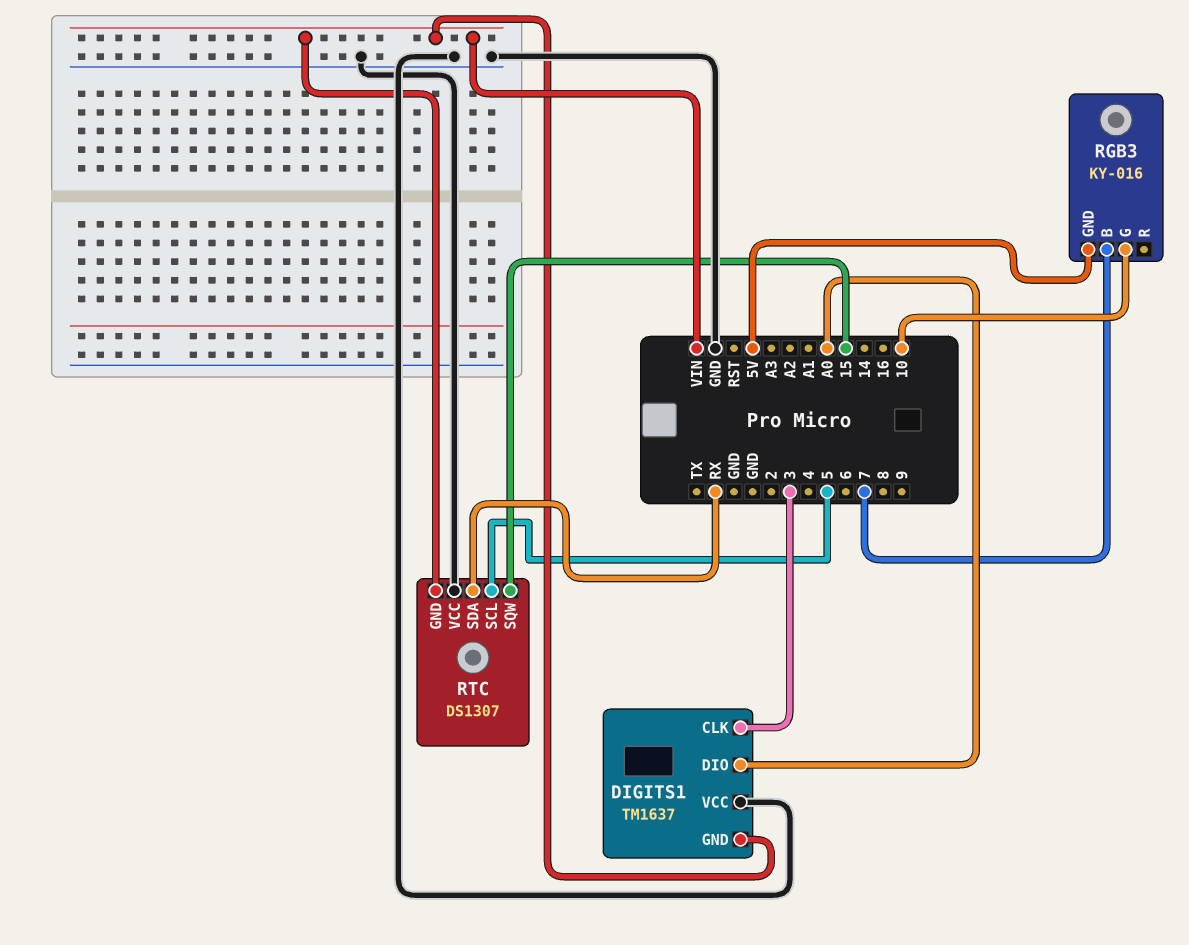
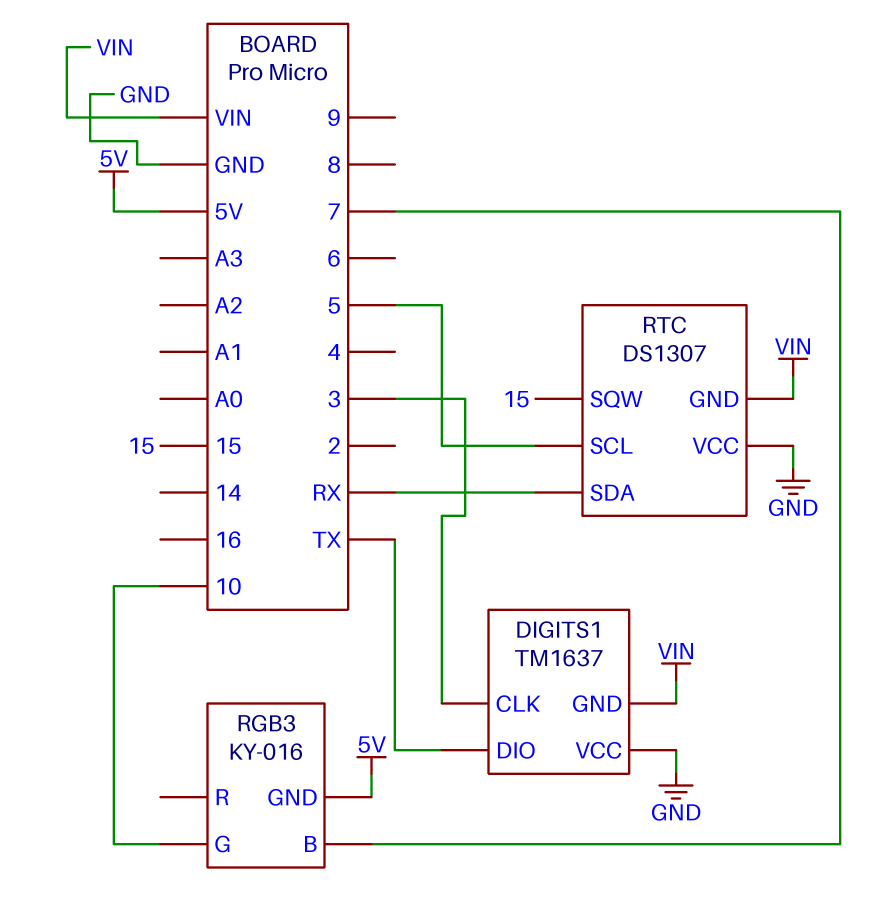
DIGITS1 pin DIO: A0 -> TX

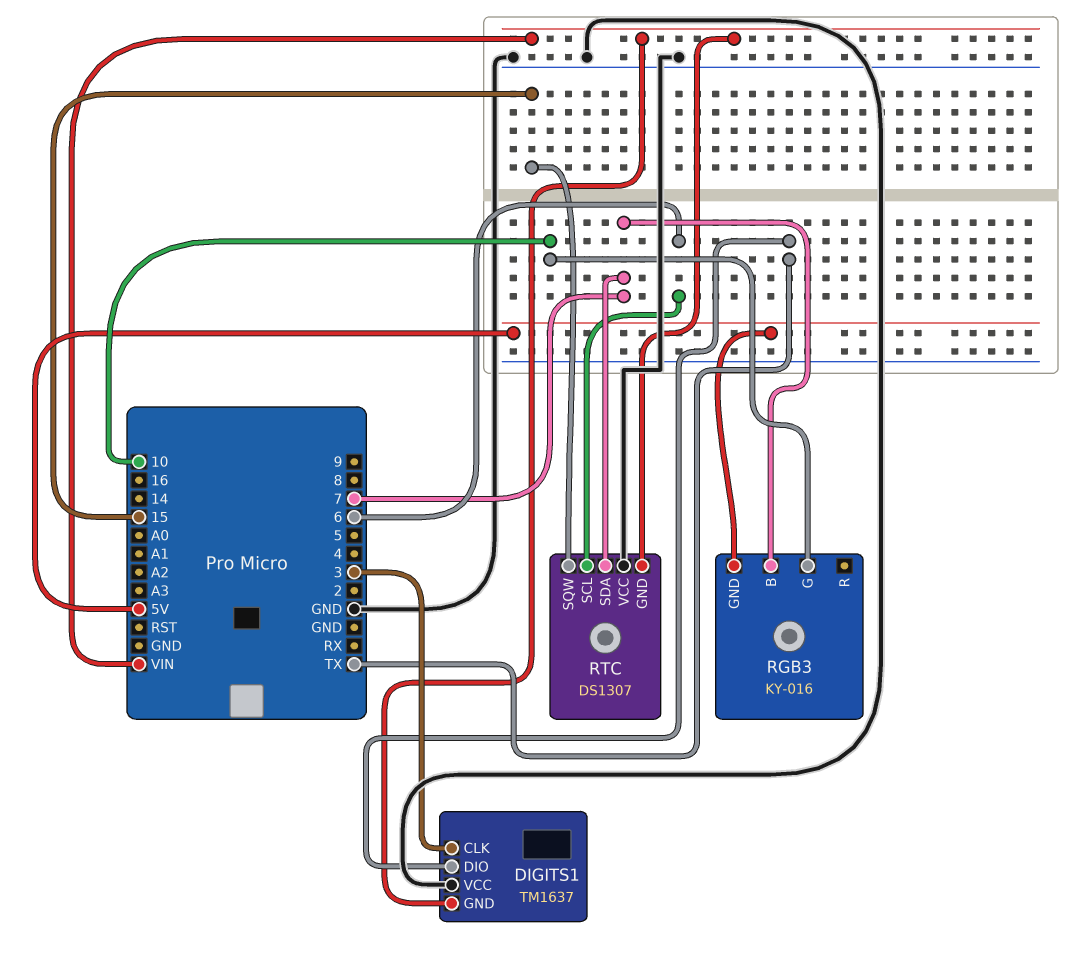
RTC pin SCL: 5 -> 6
RTC pin SDA: RX -> 7

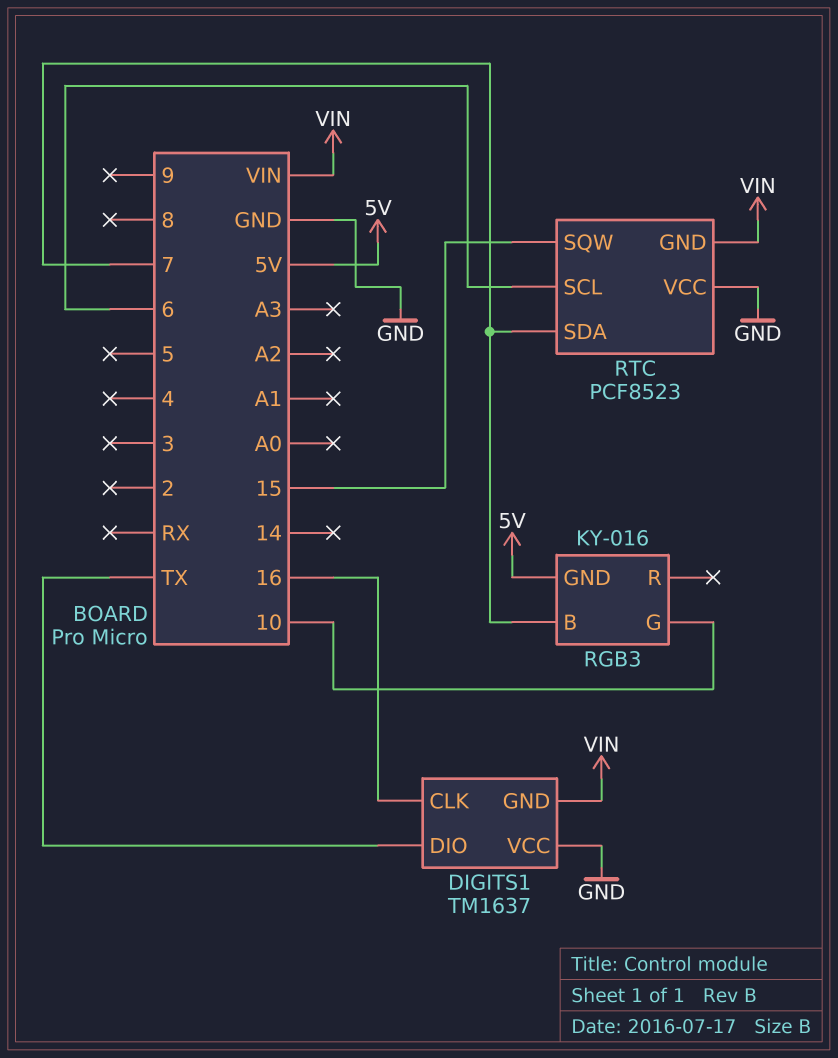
DIGITS1 pin CLK: 3 -> 16
RTC: DS1307 -> PCF8523

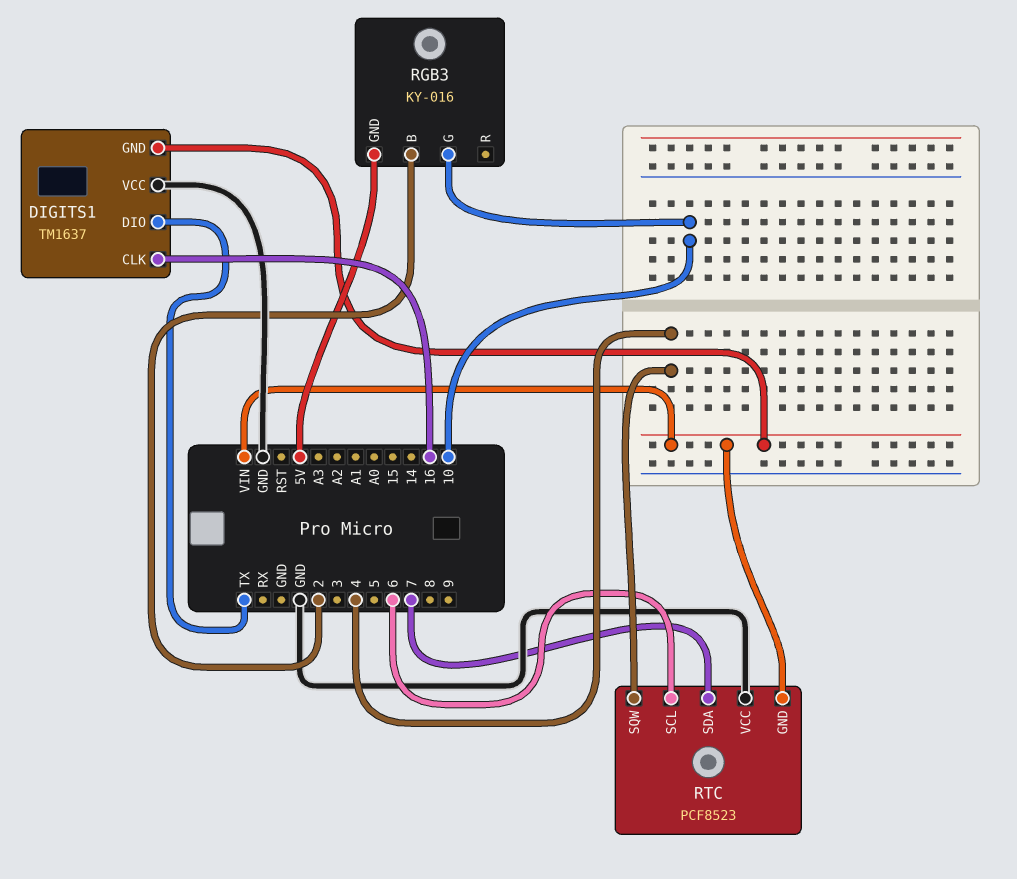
RGB3 pin B: 7 -> 2
RTC pin SQW: 15 -> 4

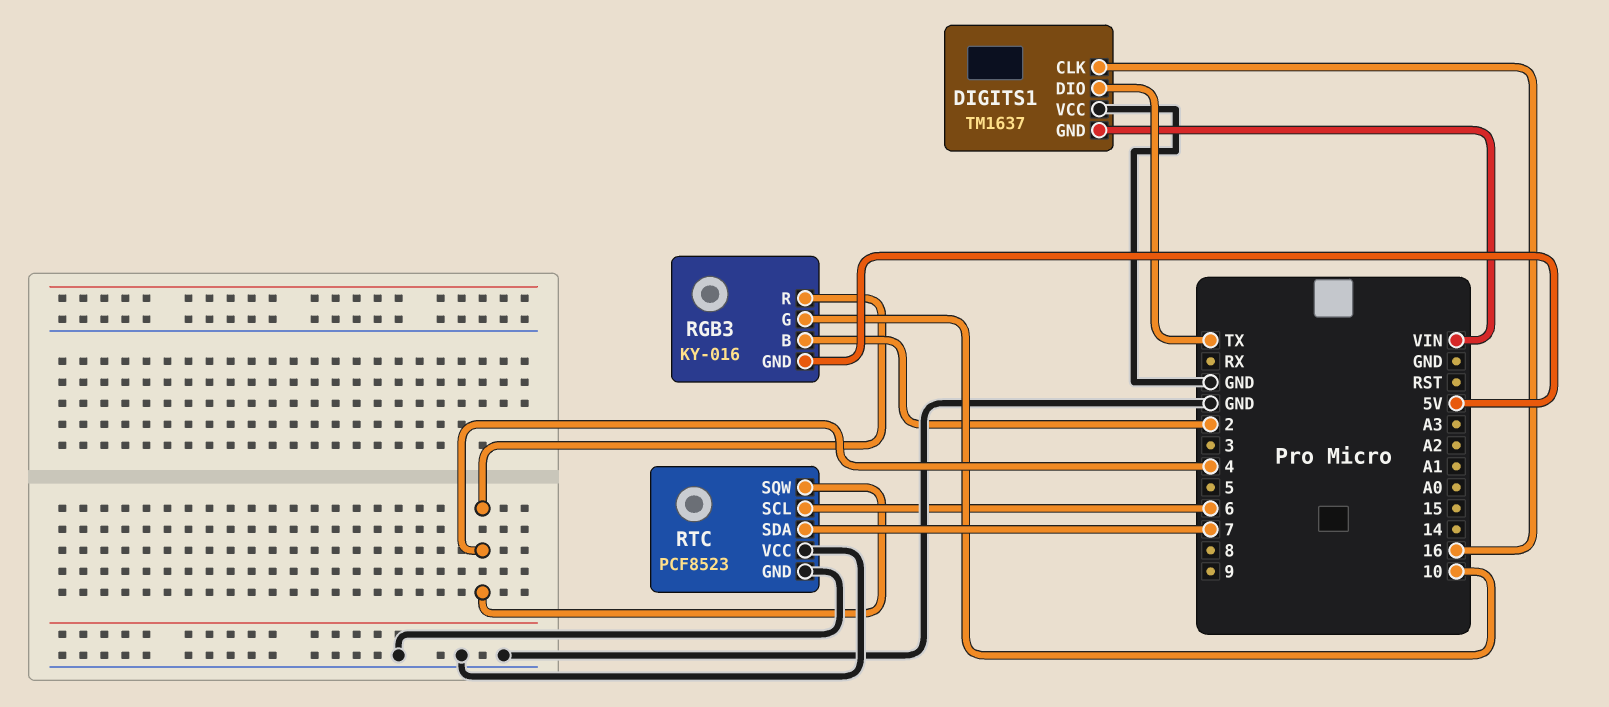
RGB3 pin R: none -> 4
RTC pin GND: VIN -> GND

